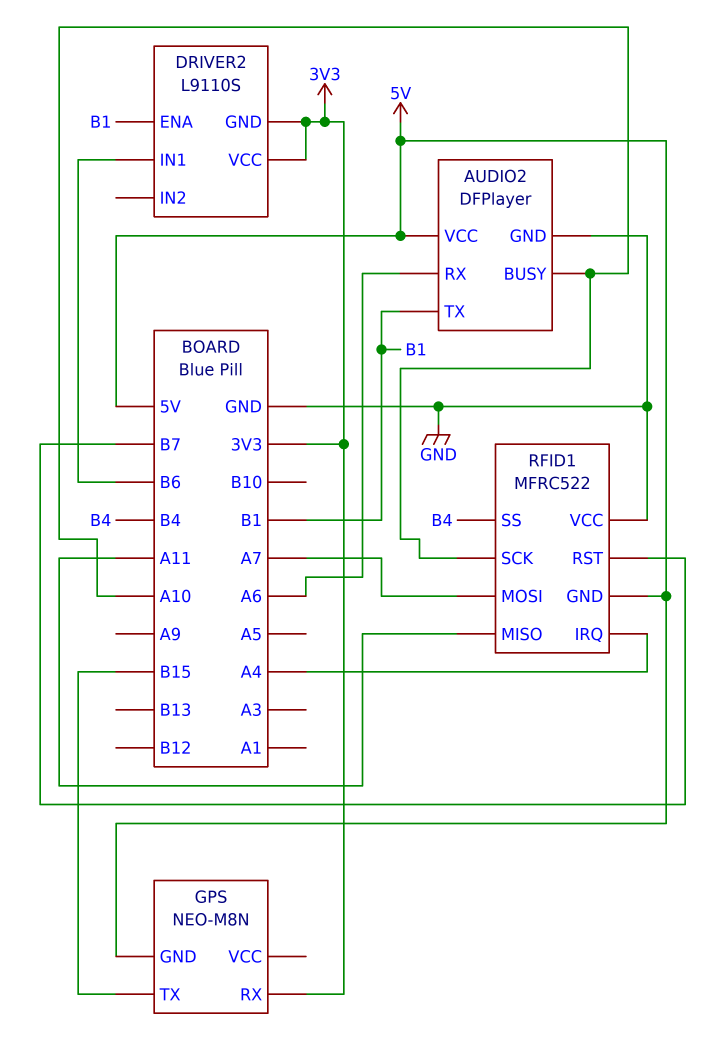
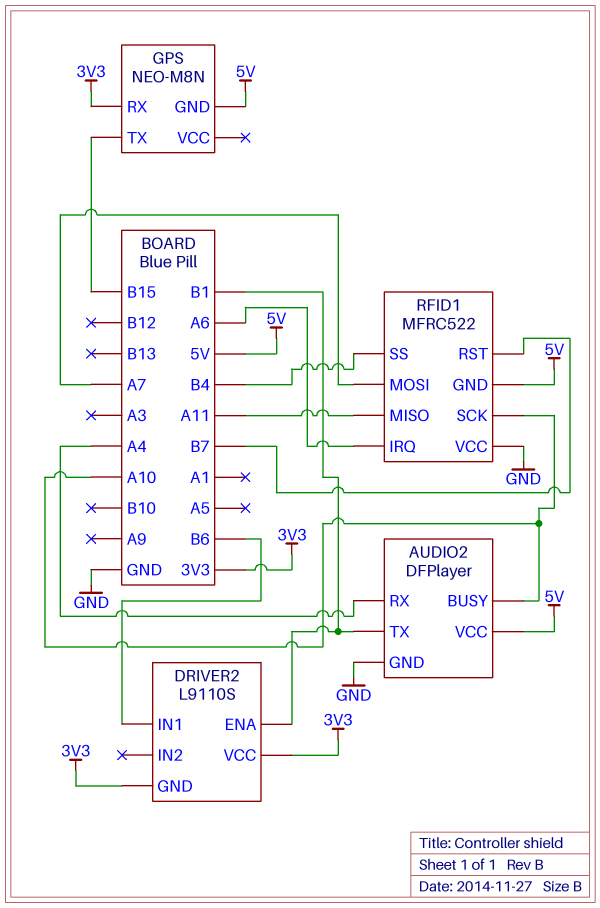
AUDIO2 pin RX: A6 -> A4
RFID1 pin IRQ: A4 -> A6

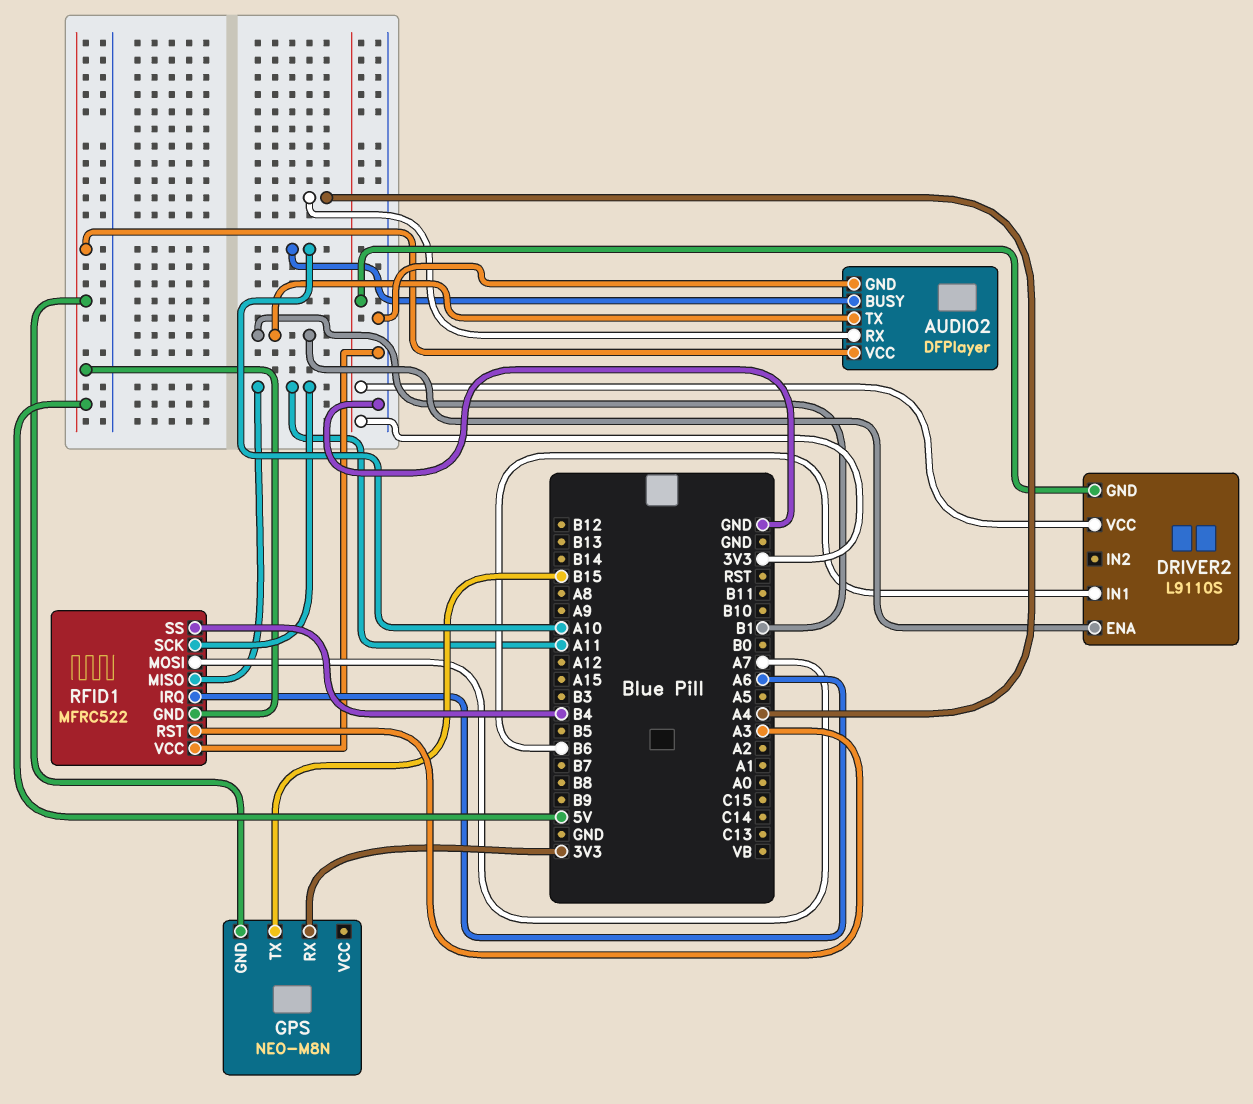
RFID1 pin RST: B7 -> A3
RFID1 pin SCK: A10 -> A11

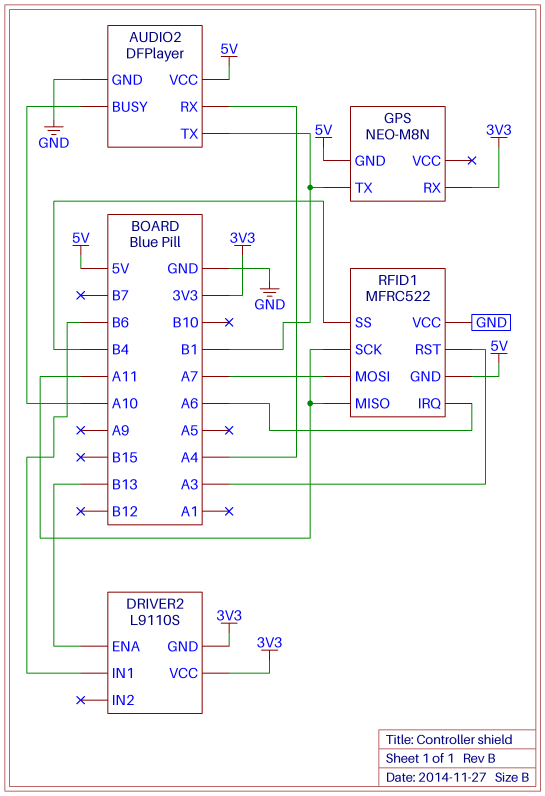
DRIVER2 pin ENA: B1 -> B13
GPS pin TX: B15 -> B1

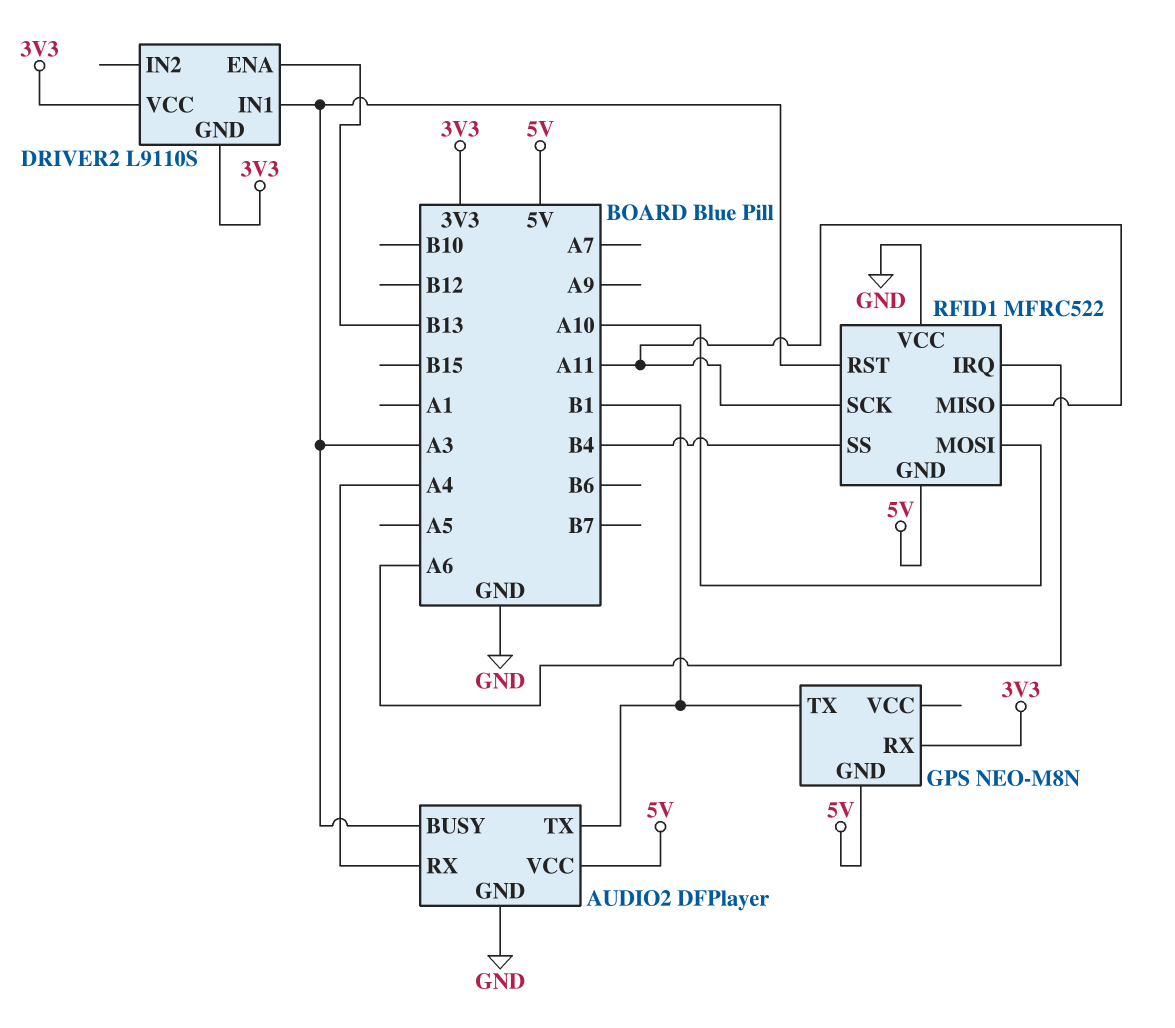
AUDIO2 pin BUSY: A10 -> A3
DRIVER2 pin IN1: B6 -> A3
RFID1 pin MOSI: A7 -> A10

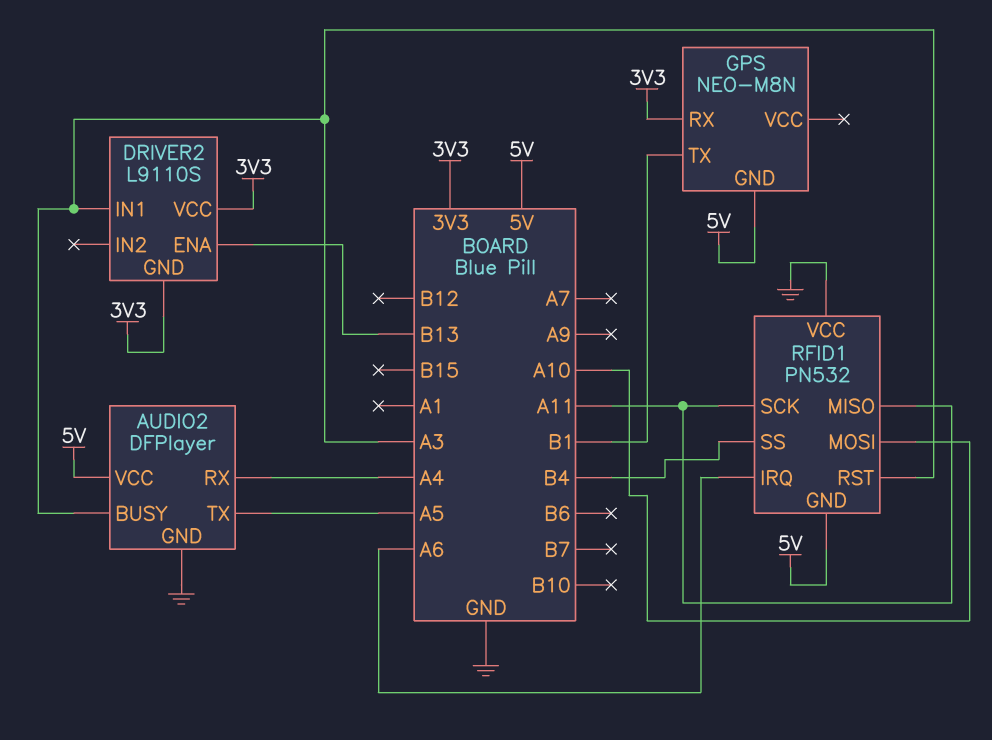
AUDIO2 pin TX: B1 -> A5
RFID1: MFRC522 -> PN532

